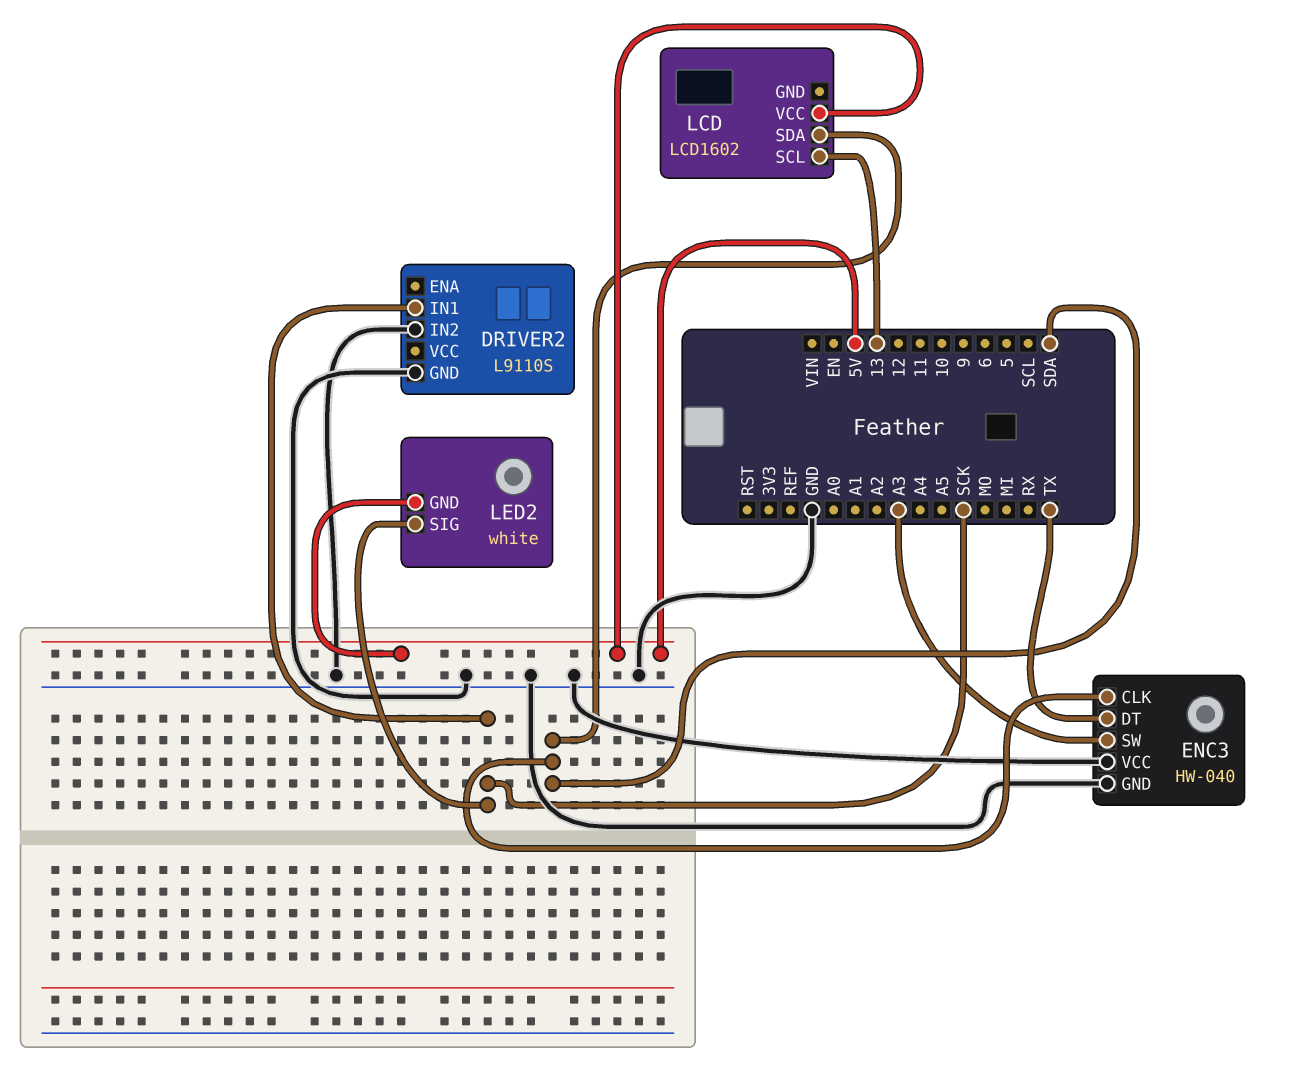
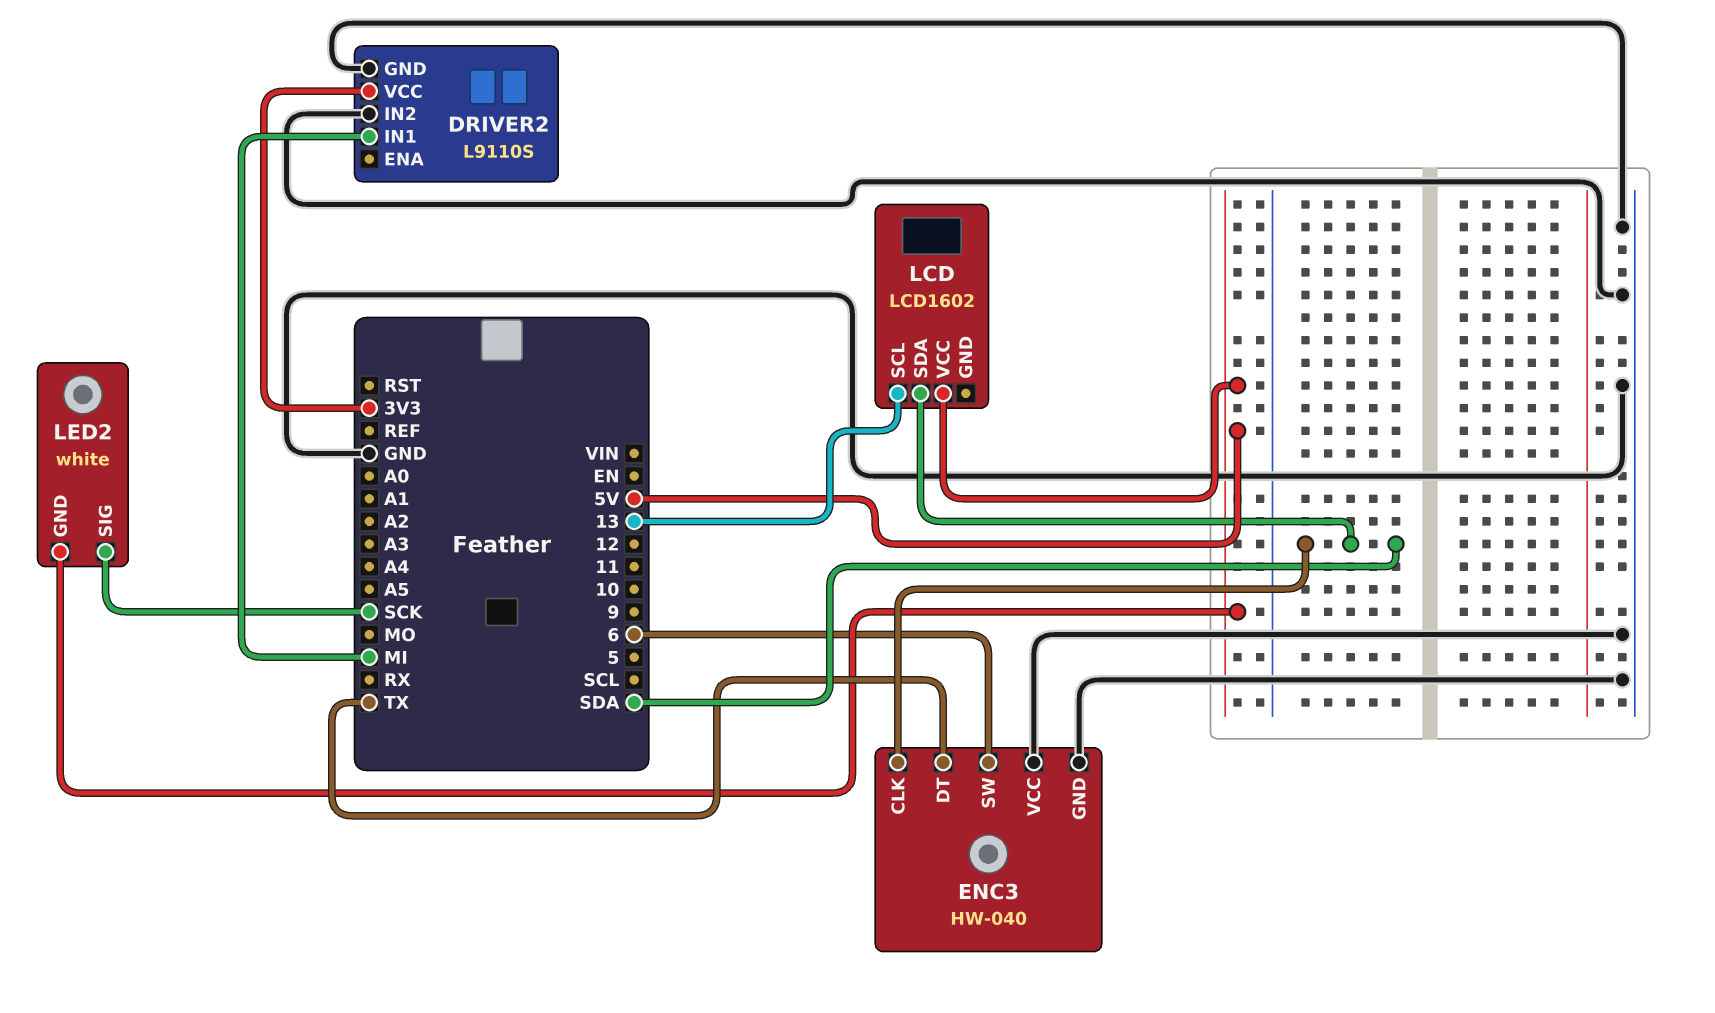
DRIVER2 pin IN1: SCK -> MI
DRIVER2 pin VCC: none -> 3V3
ENC3 pin SW: A3 -> 6

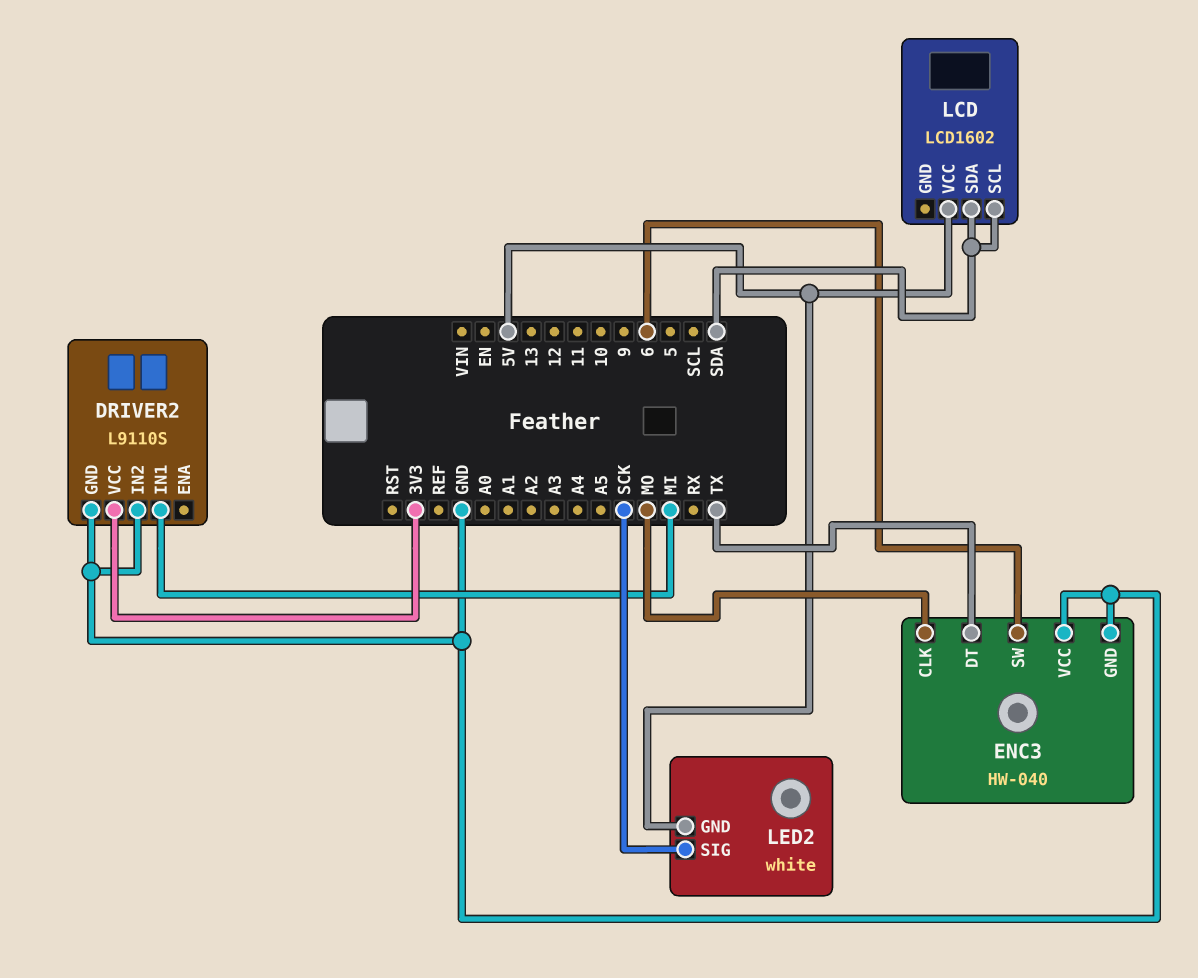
ENC3 pin CLK: SDA -> MO
LCD pin SCL: 13 -> SDA

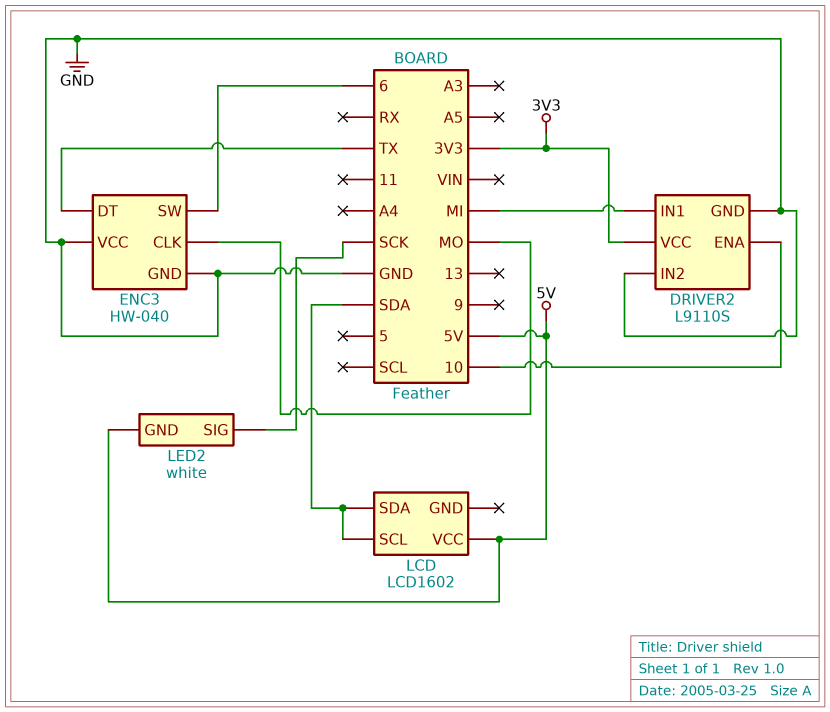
DRIVER2 pin ENA: none -> 10

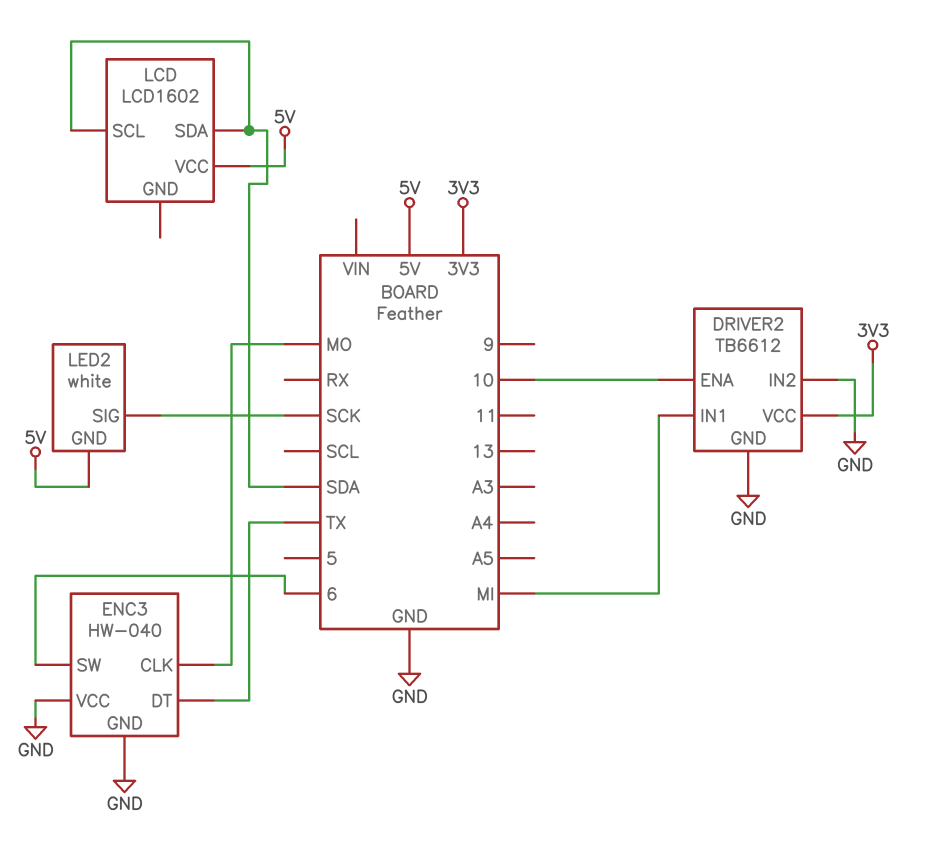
DRIVER2: L9110S -> TB6612

